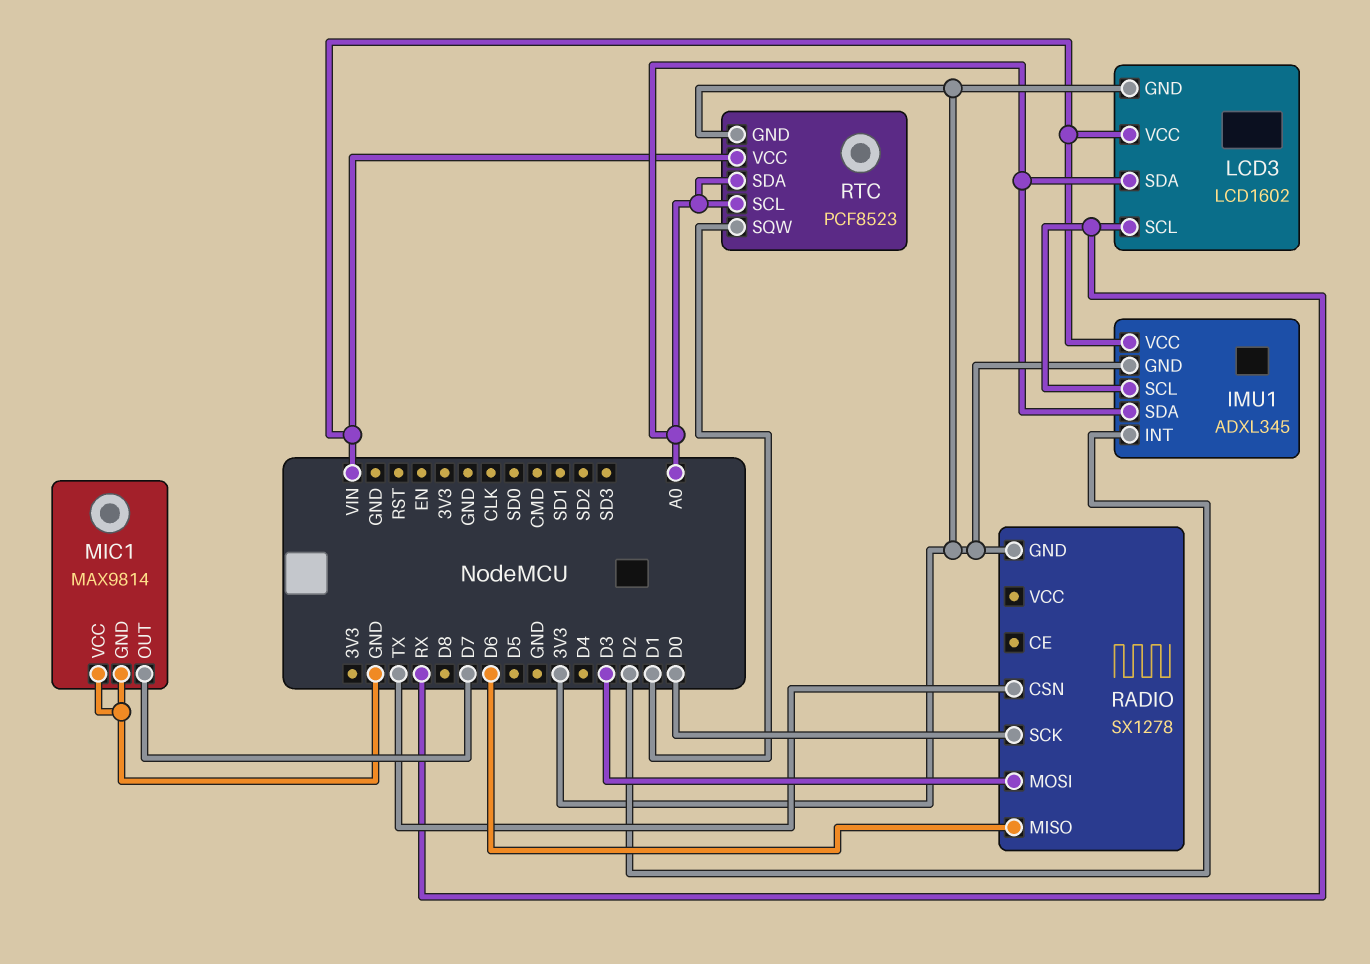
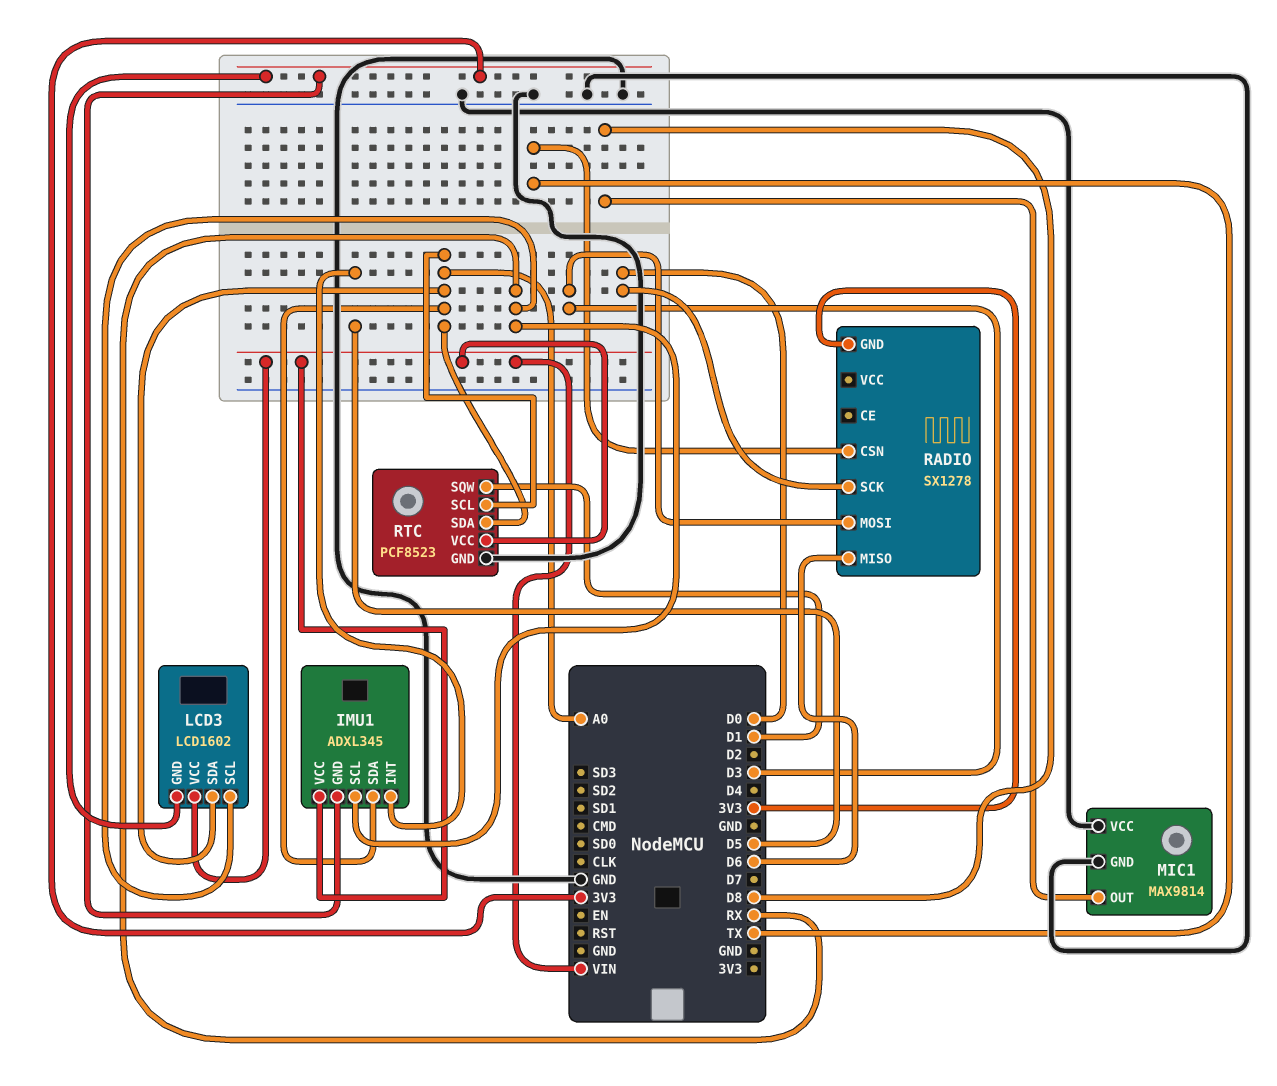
IMU1 pin INT: D2 -> D5
MIC1 pin OUT: D7 -> D8
RTC pin GND: 3V3 -> GND

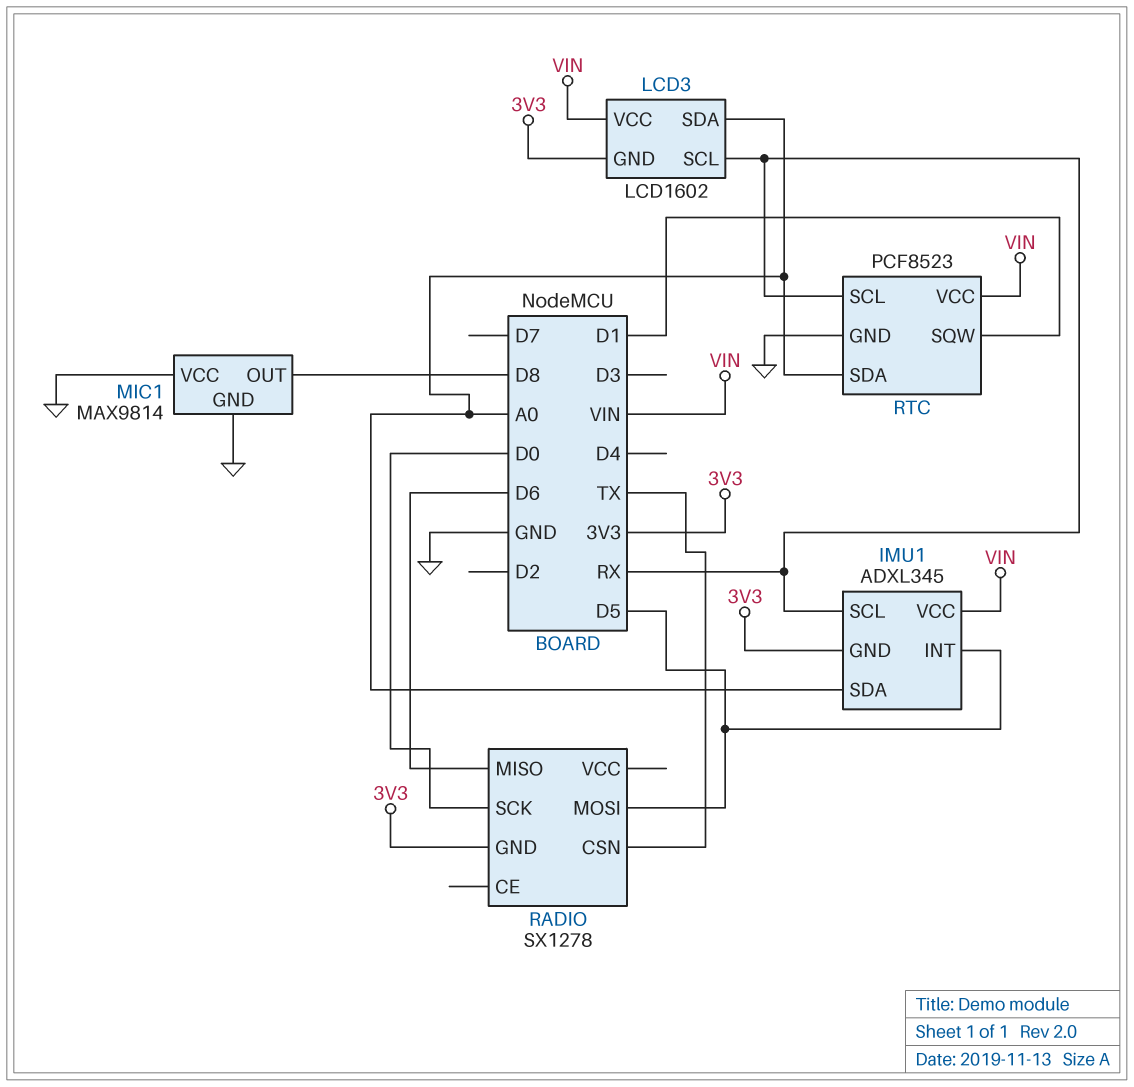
RADIO pin MOSI: D3 -> D5
RTC pin SCL: A0 -> RX

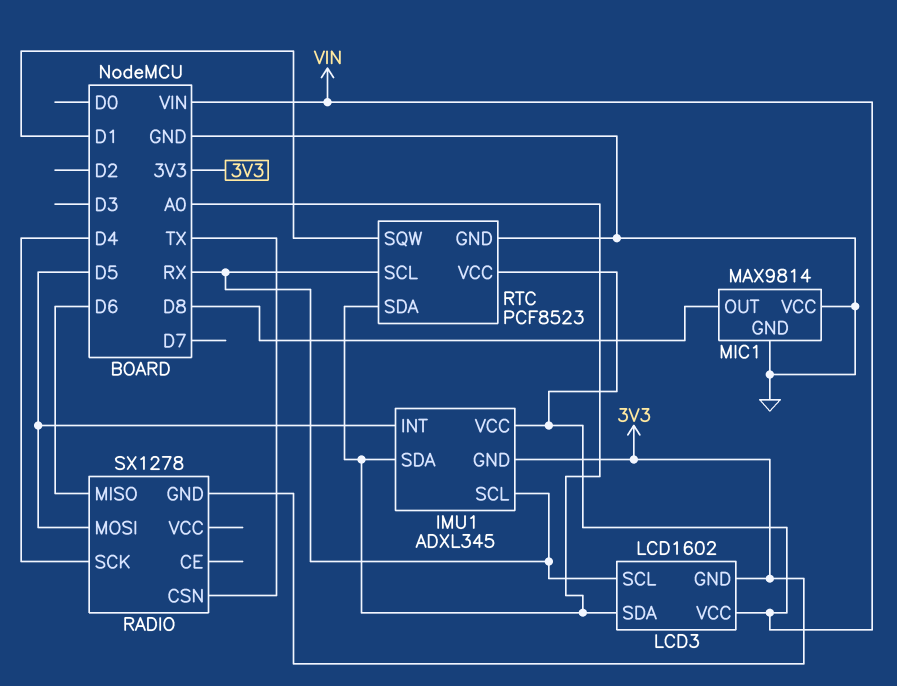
RADIO pin SCK: D0 -> D4

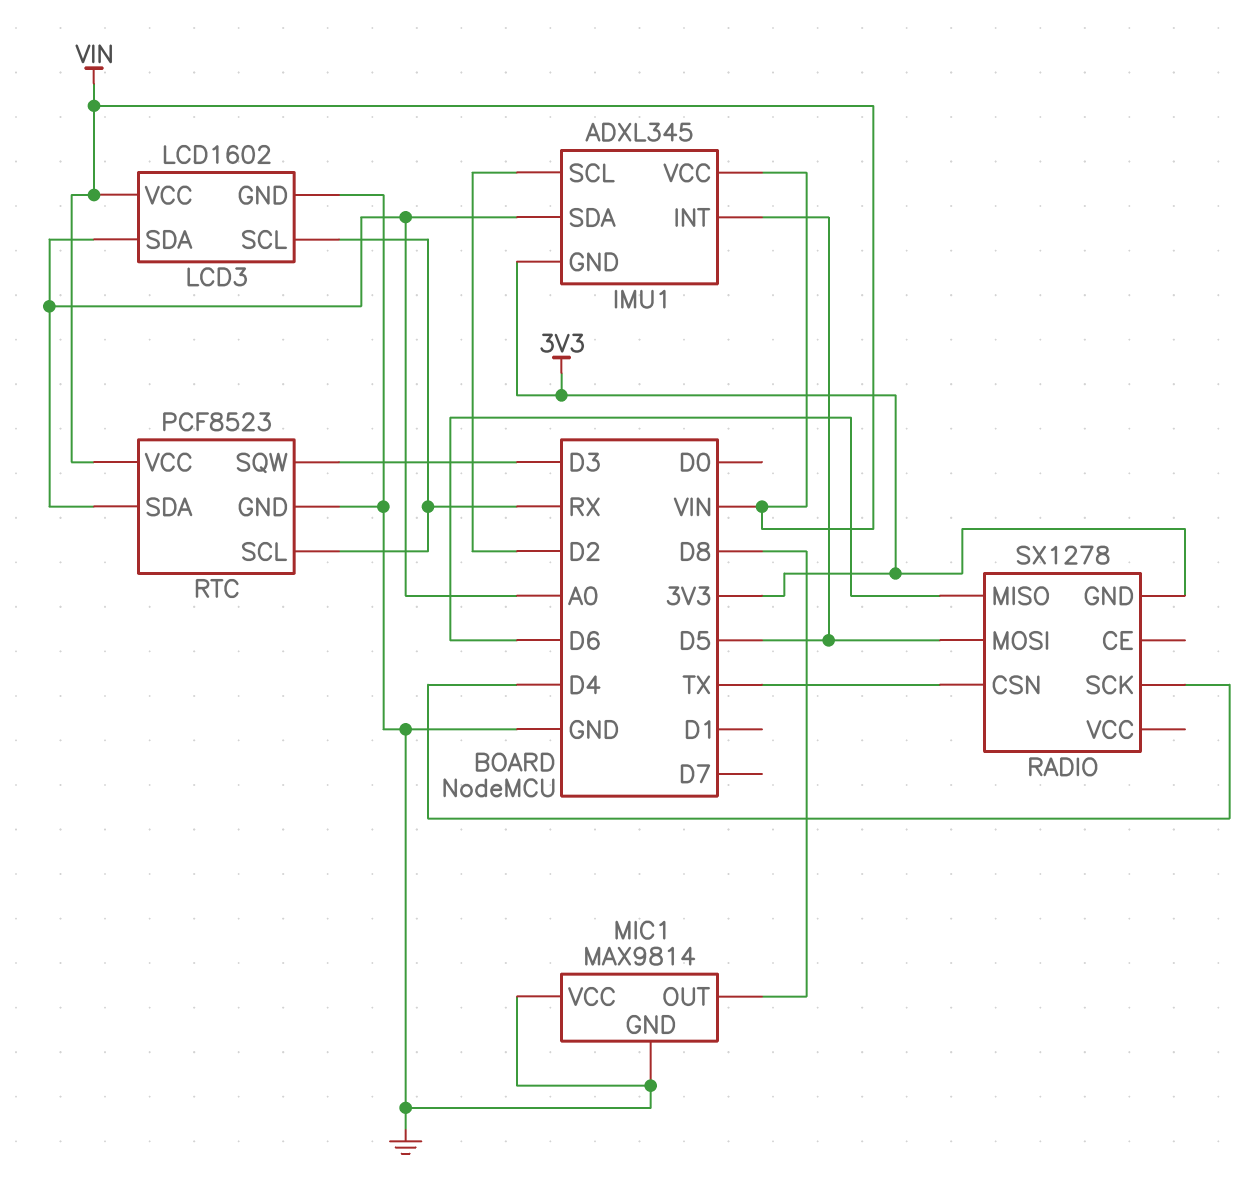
IMU1 pin SCL: RX -> D2
LCD3 pin GND: 3V3 -> GND
RTC pin SQW: D1 -> D3

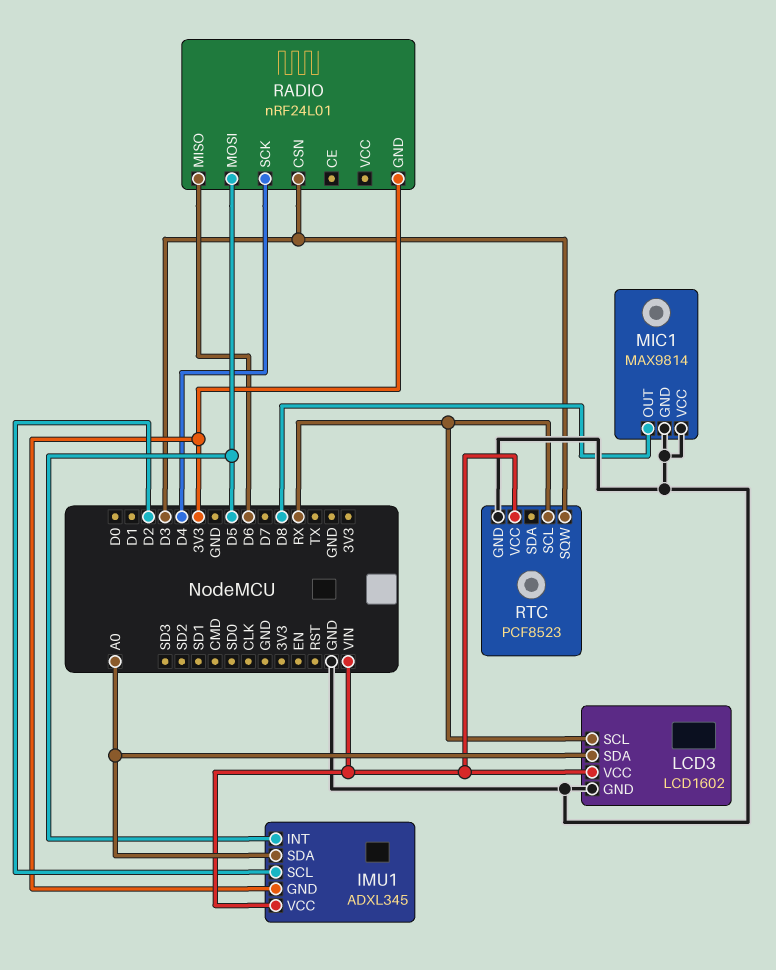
RADIO: SX1278 -> nRF24L01
RADIO pin CSN: TX -> D3
RTC pin SDA: A0 -> none

